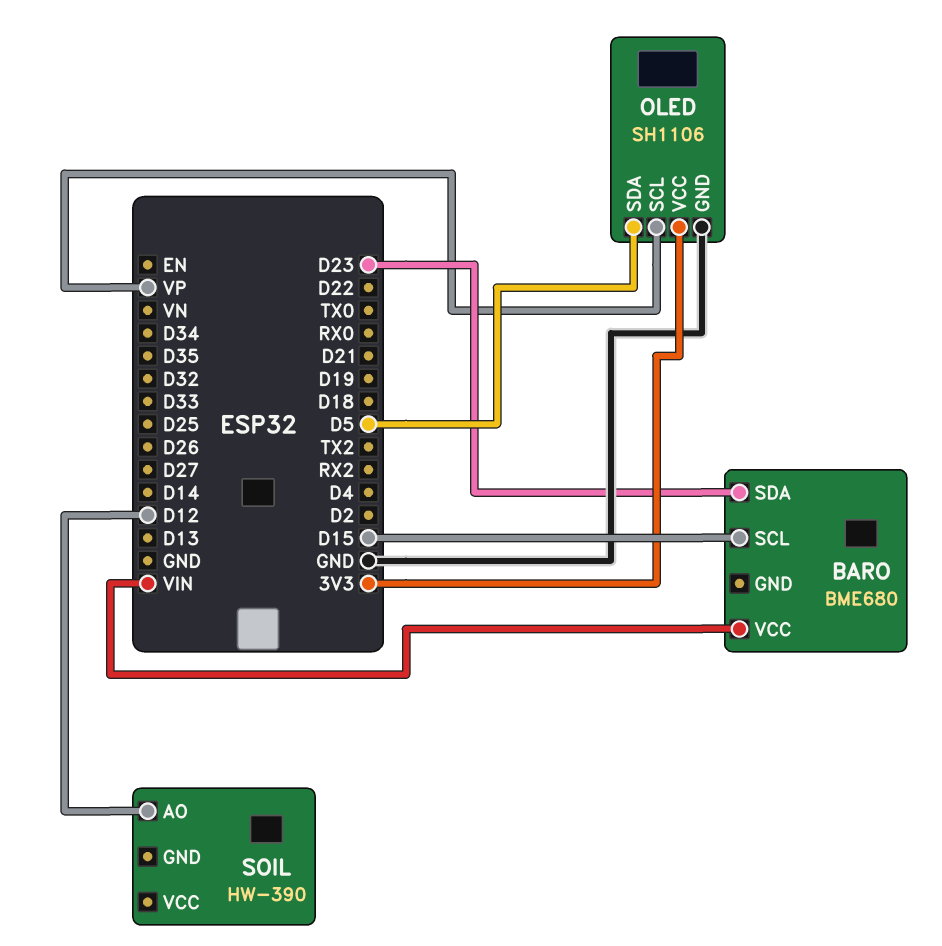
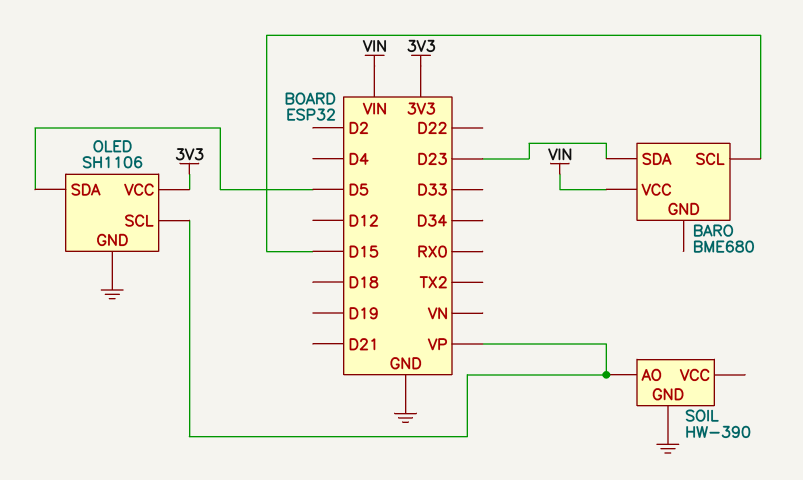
SOIL pin AO: D12 -> VP
SOIL pin GND: none -> GND

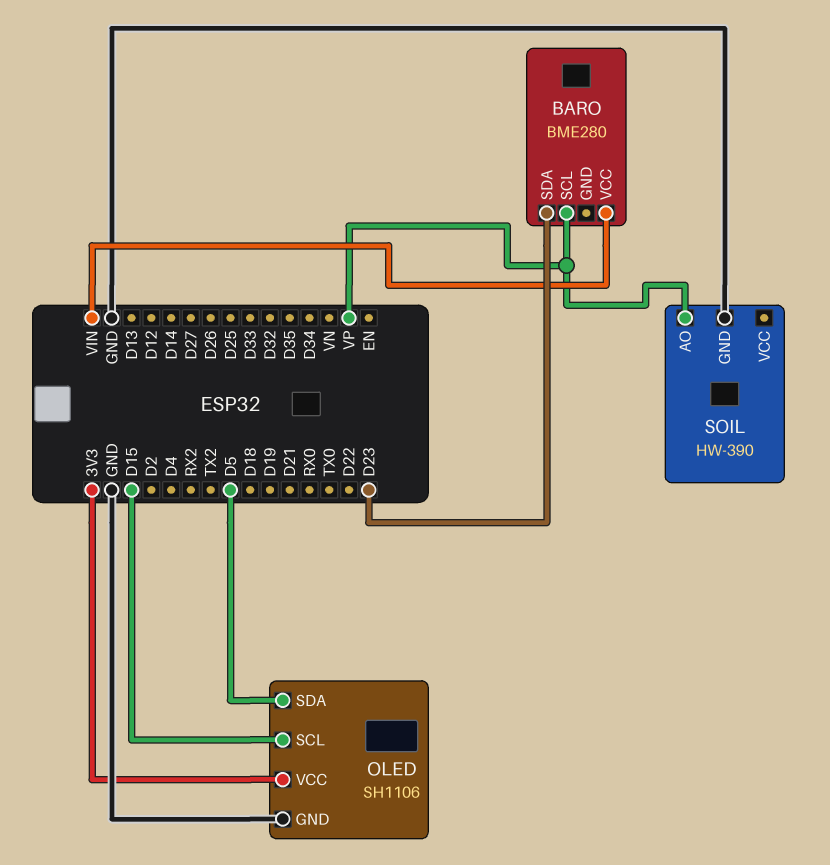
BARO: BME680 -> BME280
BARO pin SCL: D15 -> VP
OLED pin SCL: VP -> D15

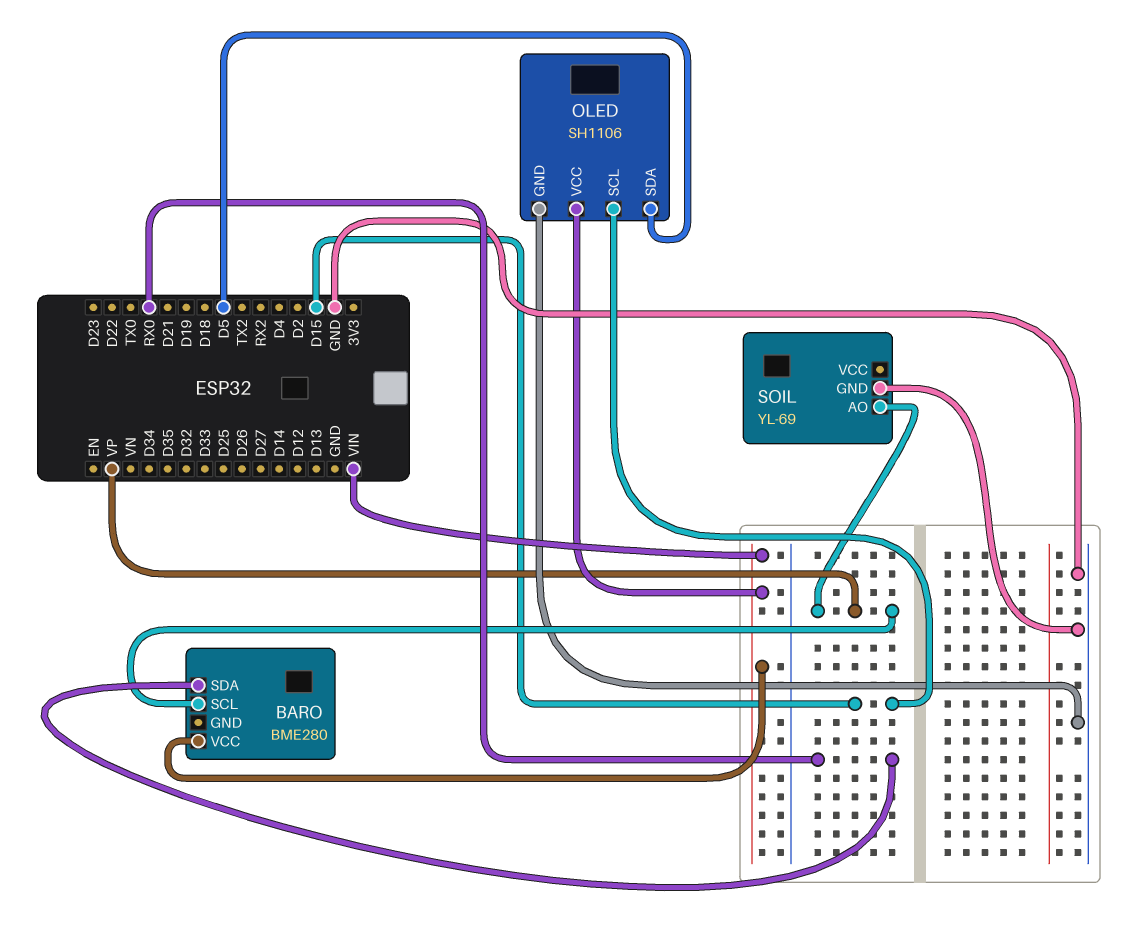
BARO pin SDA: D23 -> RX0
OLED pin VCC: 3V3 -> VIN
SOIL: HW-390 -> YL-69

